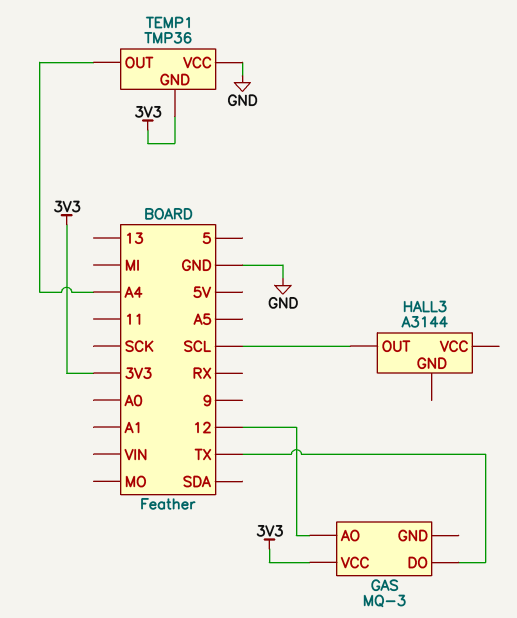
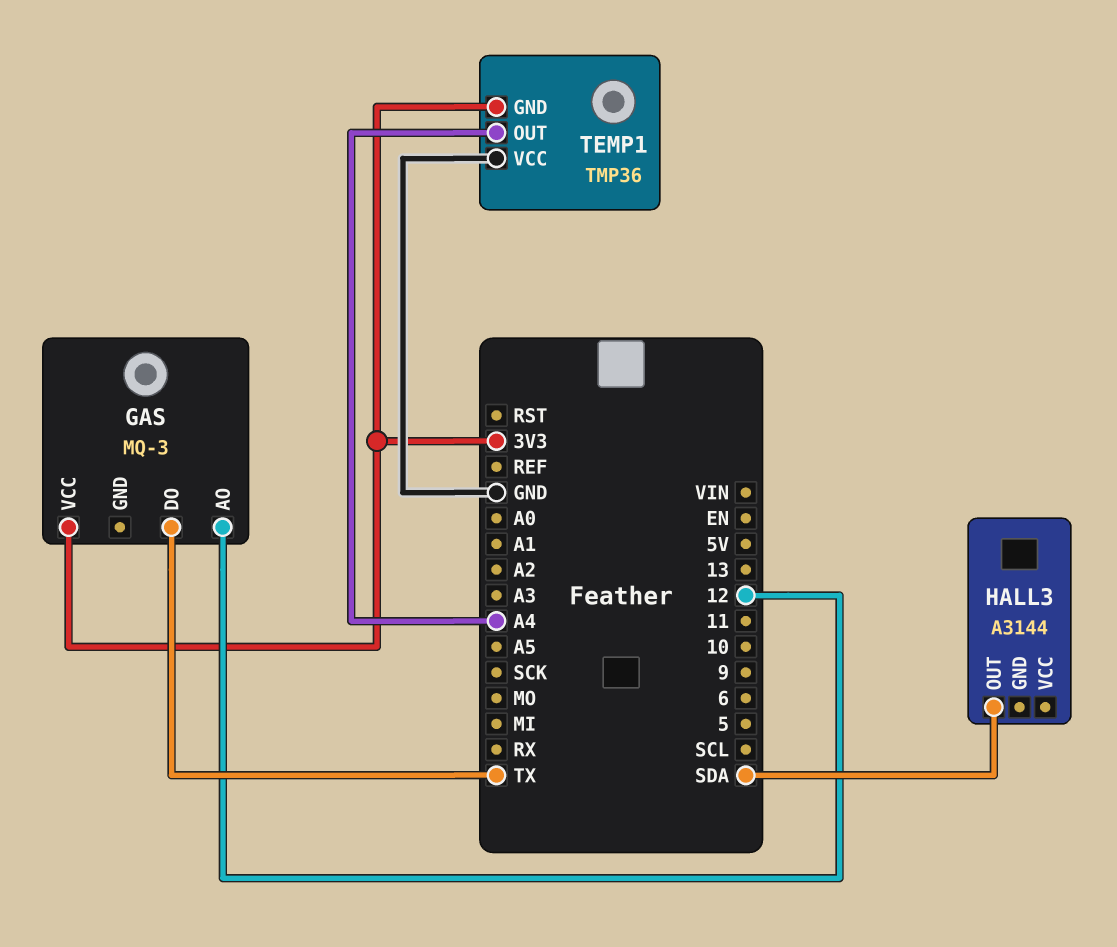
HALL3 pin OUT: SCL -> SDA

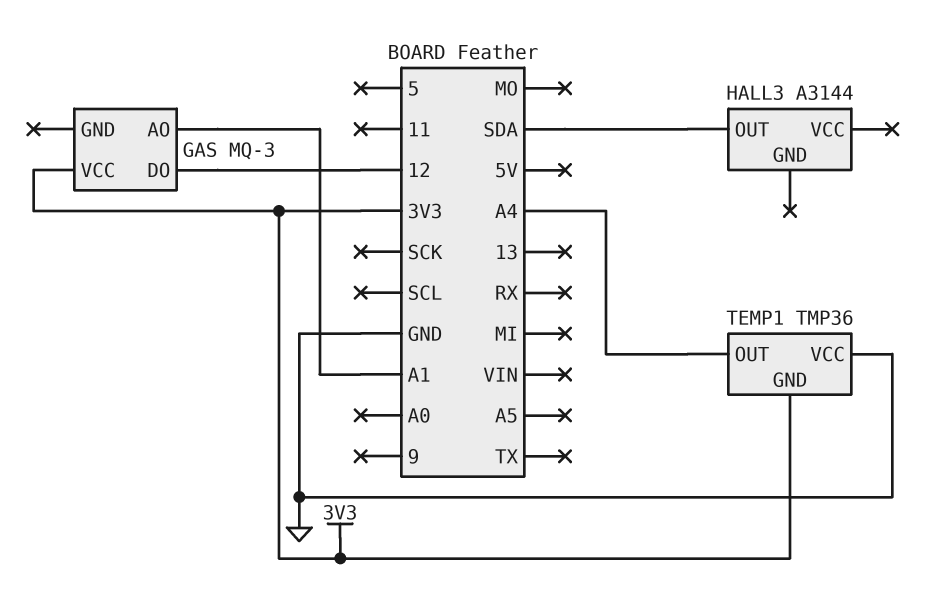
GAS pin AO: 12 -> A1
GAS pin DO: TX -> 12

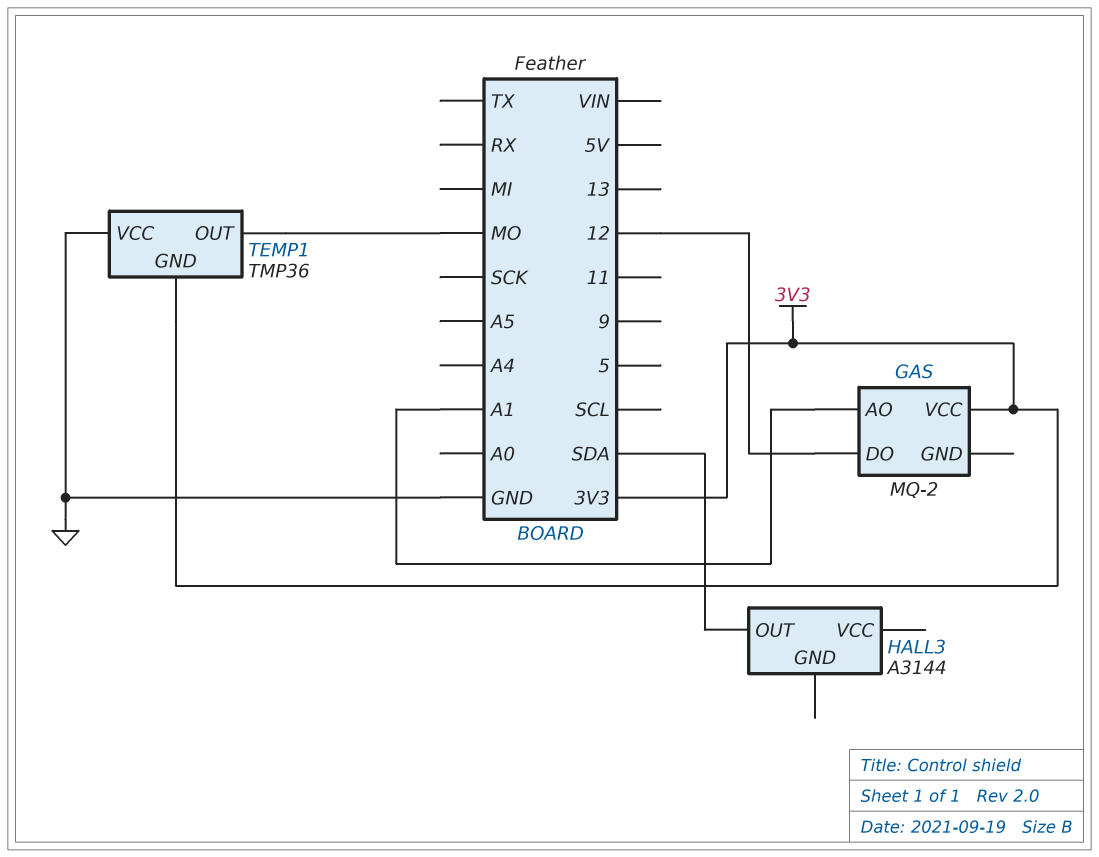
GAS: MQ-3 -> MQ-2
TEMP1 pin OUT: A4 -> MO

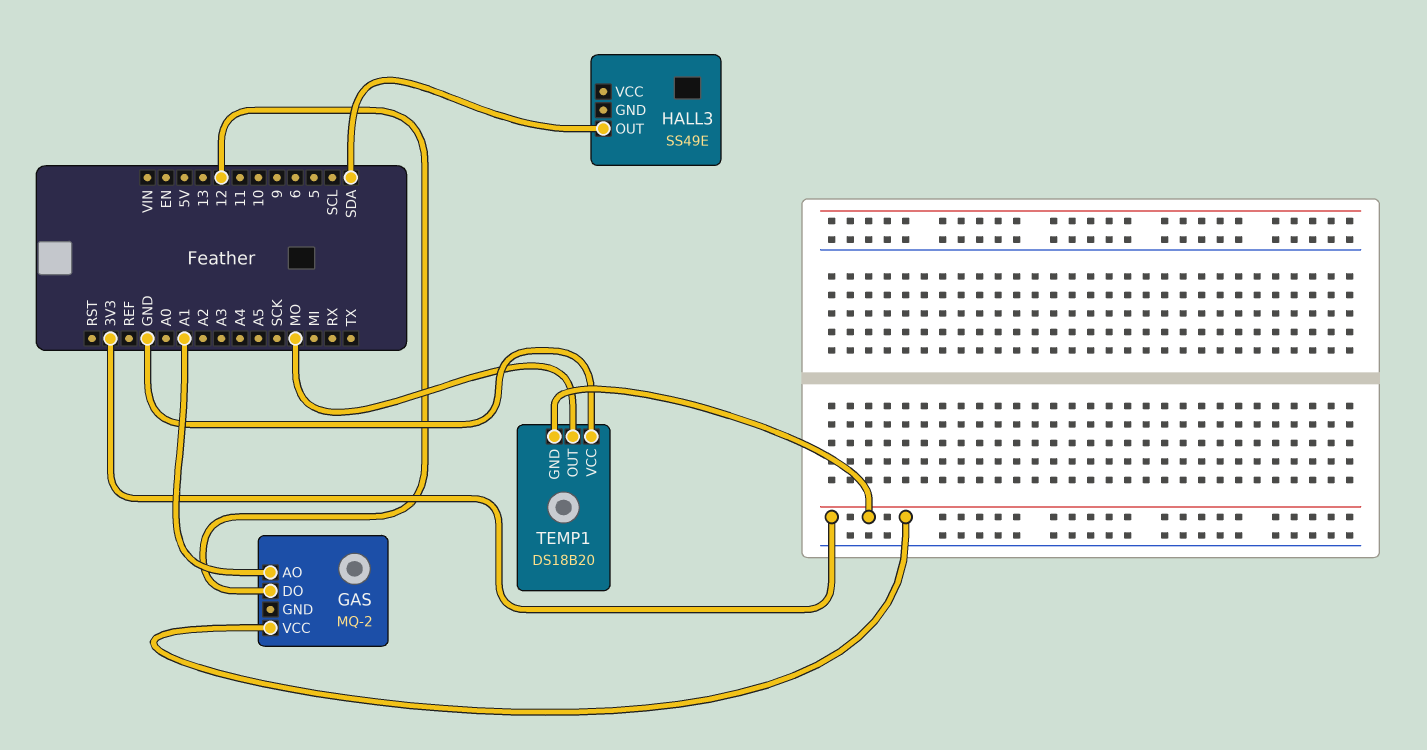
HALL3: A3144 -> SS49E
TEMP1: TMP36 -> DS18B20

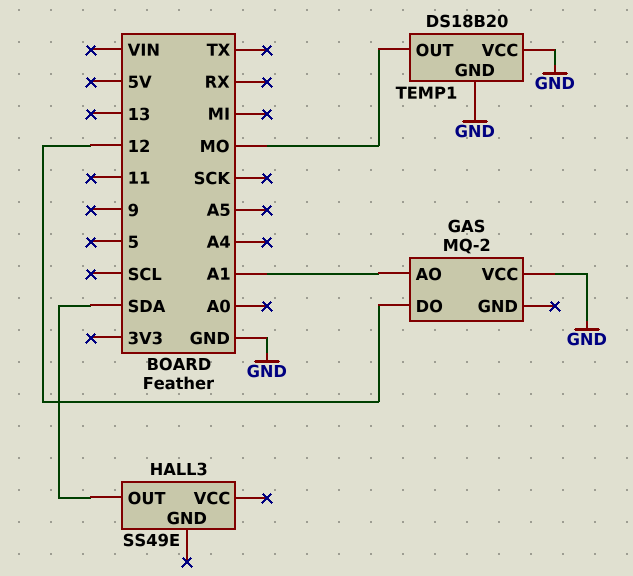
GAS pin VCC: 3V3 -> GND
TEMP1 pin GND: 3V3 -> GND

